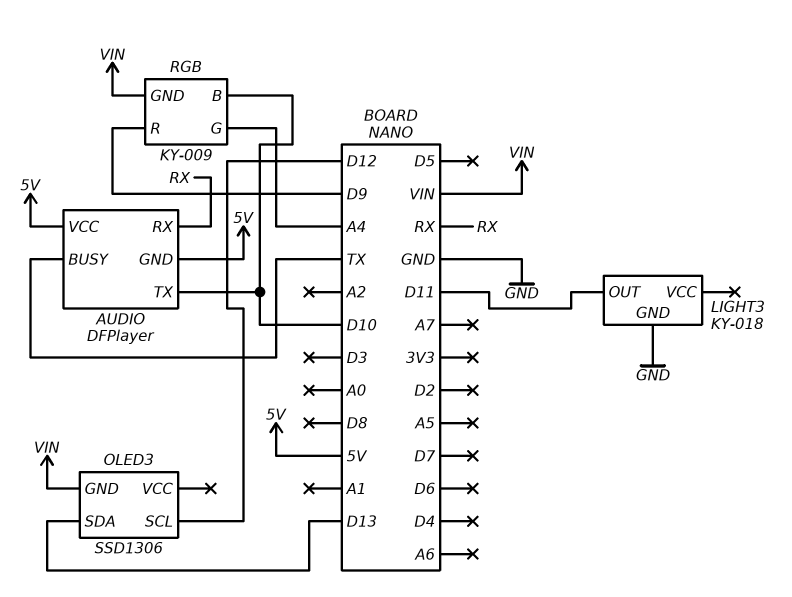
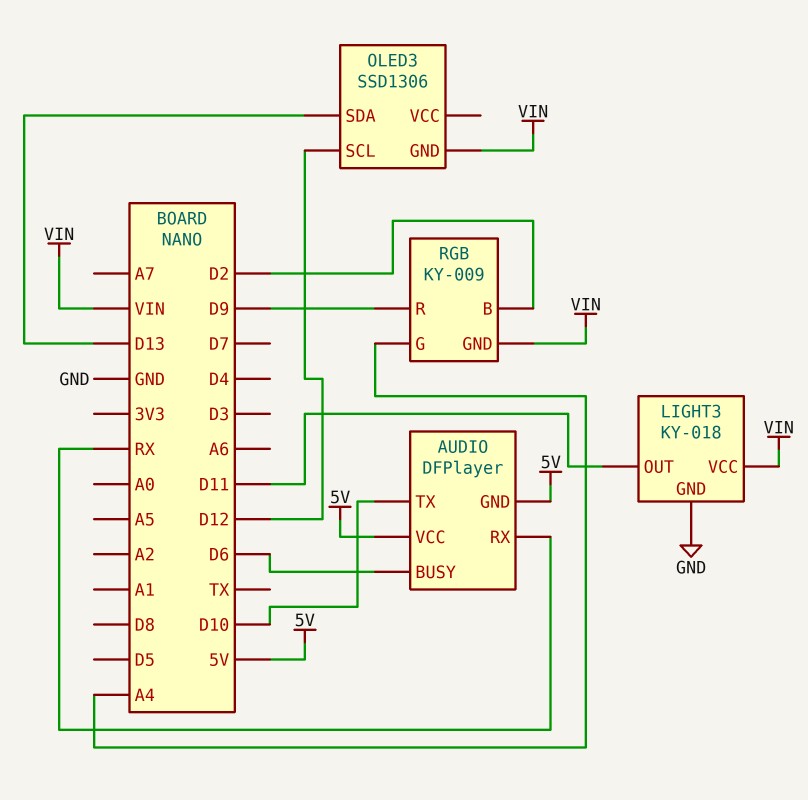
AUDIO pin BUSY: TX -> D6
LIGHT3 pin VCC: none -> VIN
RGB pin B: D10 -> D2

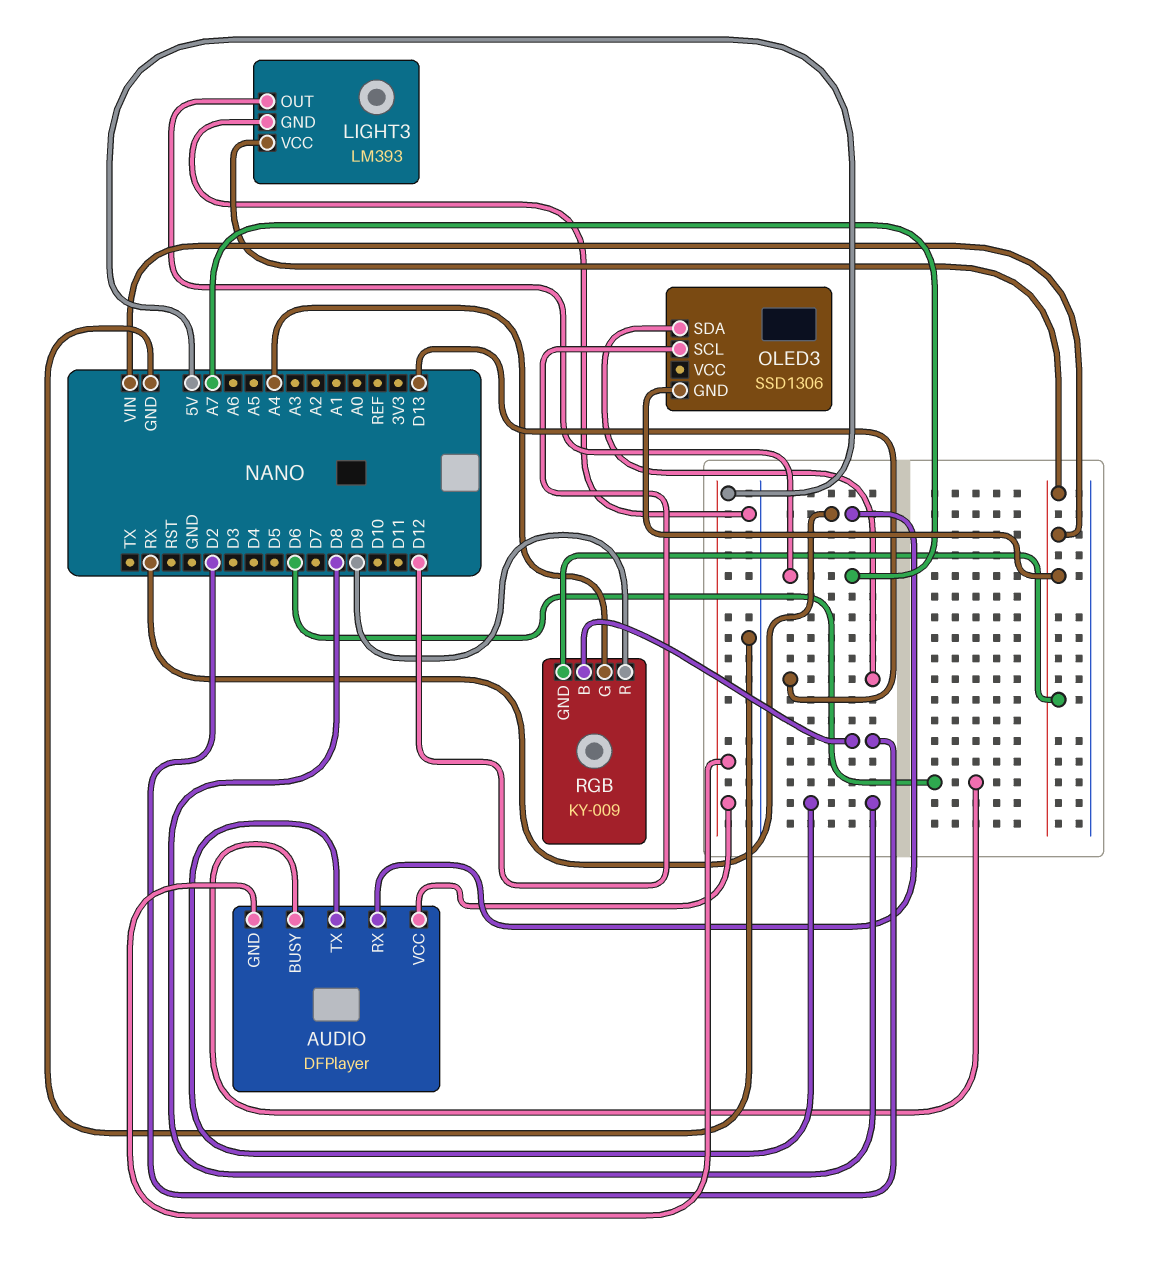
AUDIO pin TX: D10 -> D8
LIGHT3: KY-018 -> LM393
LIGHT3 pin OUT: D11 -> A7

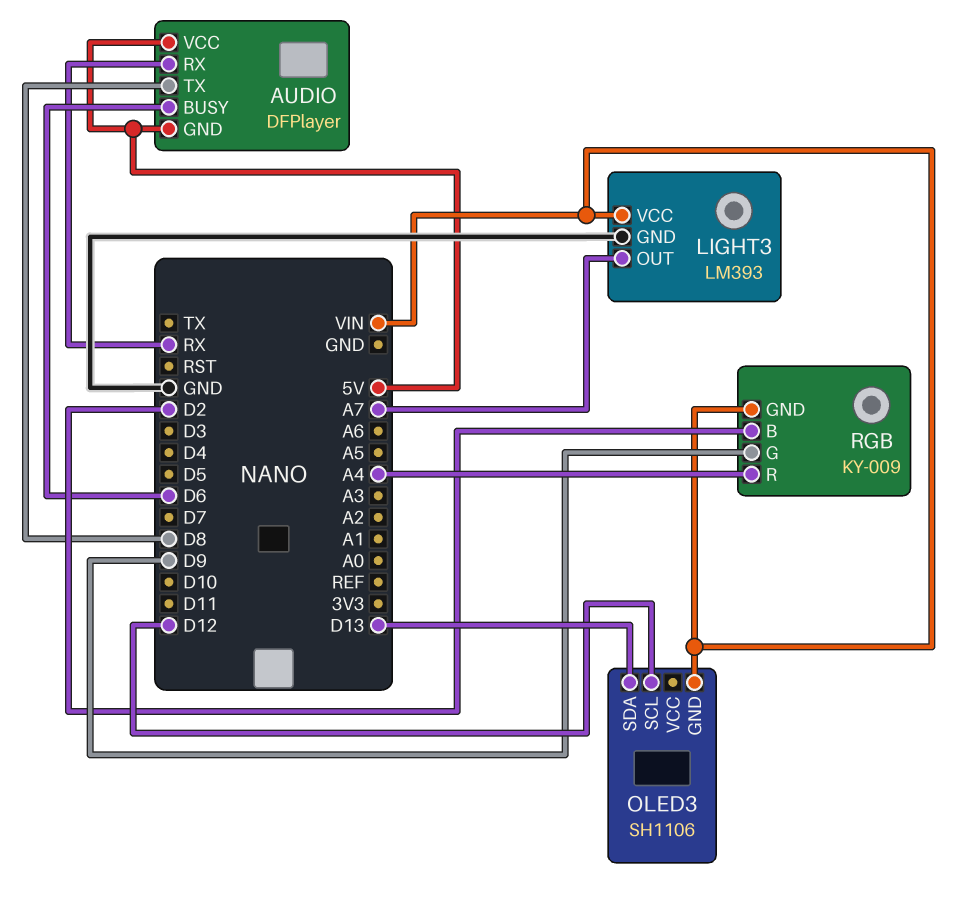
OLED3: SSD1306 -> SH1106
RGB pin G: A4 -> D9
RGB pin R: D9 -> A4

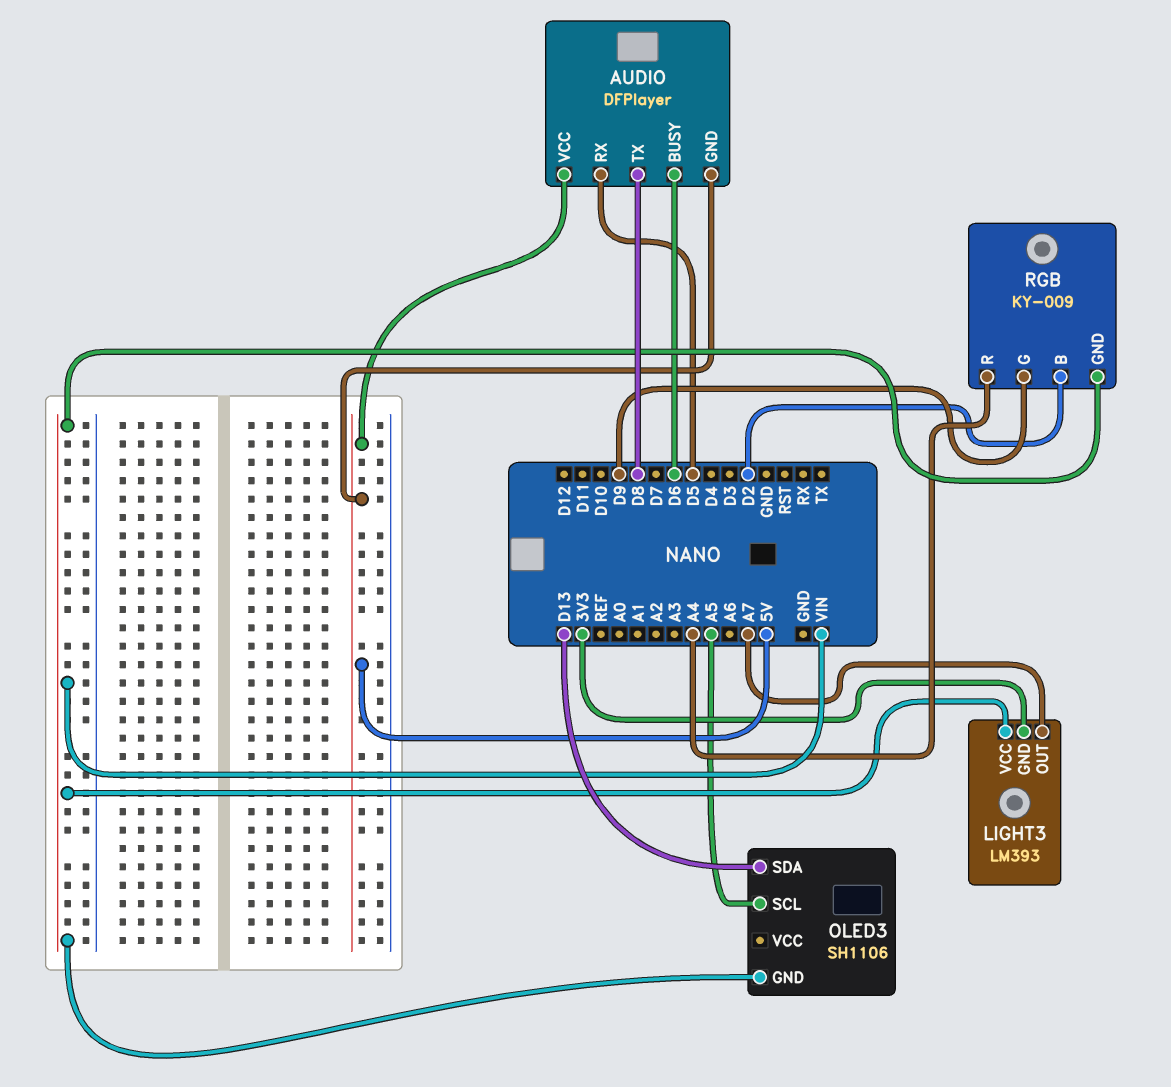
AUDIO pin RX: RX -> D5
LIGHT3 pin GND: GND -> 3V3
OLED3 pin SCL: D12 -> A5

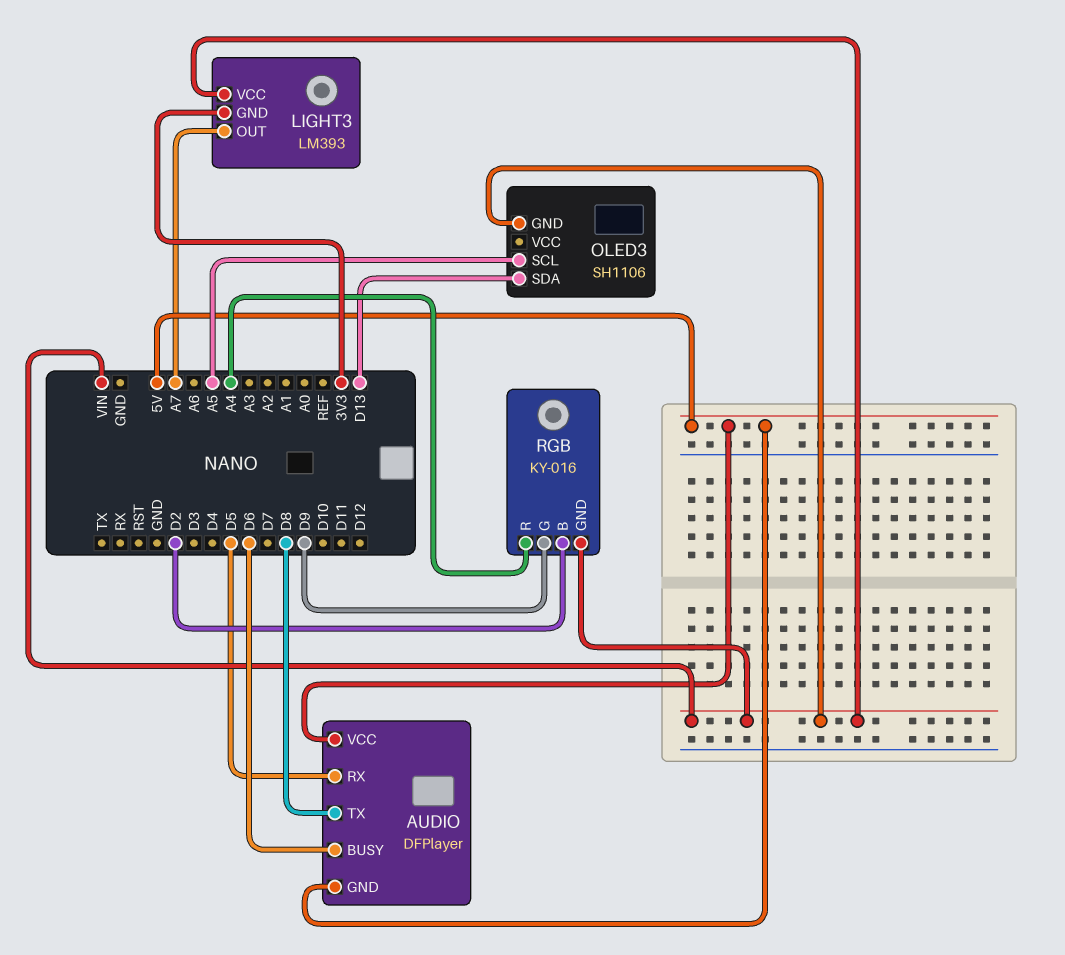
RGB: KY-009 -> KY-016

